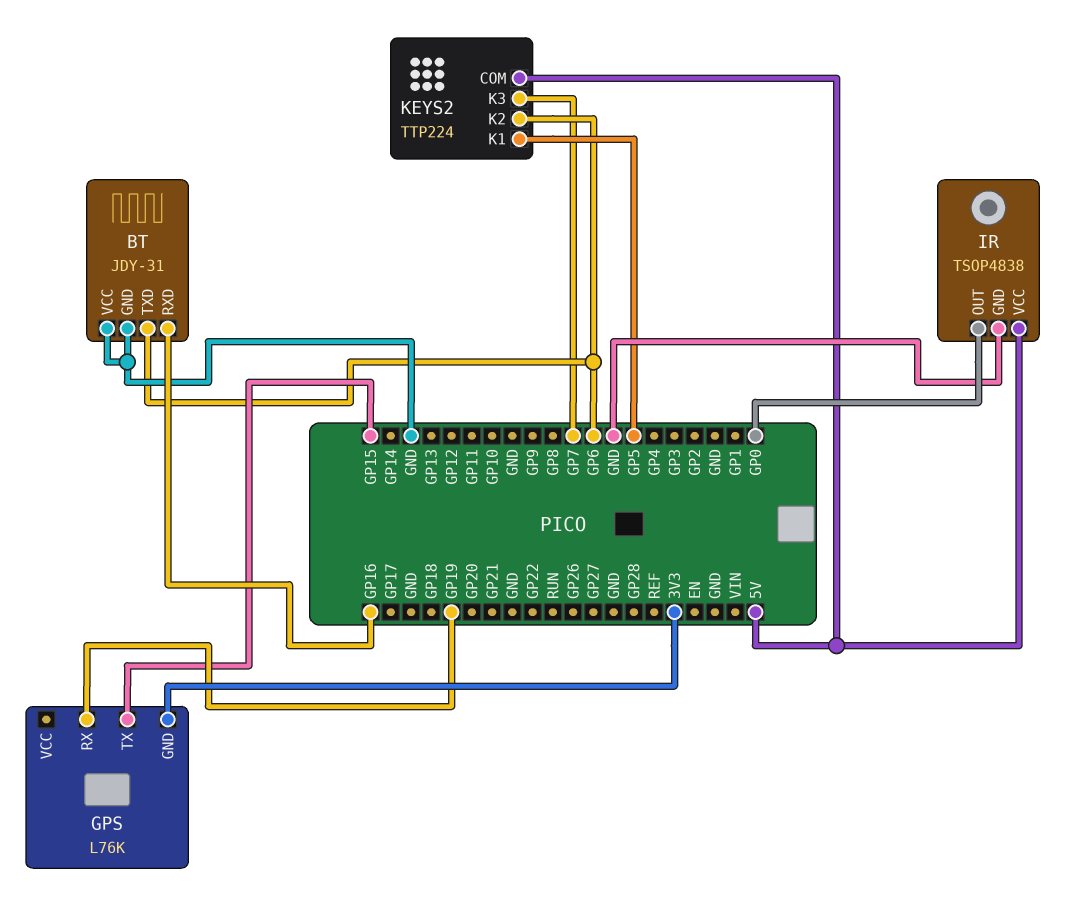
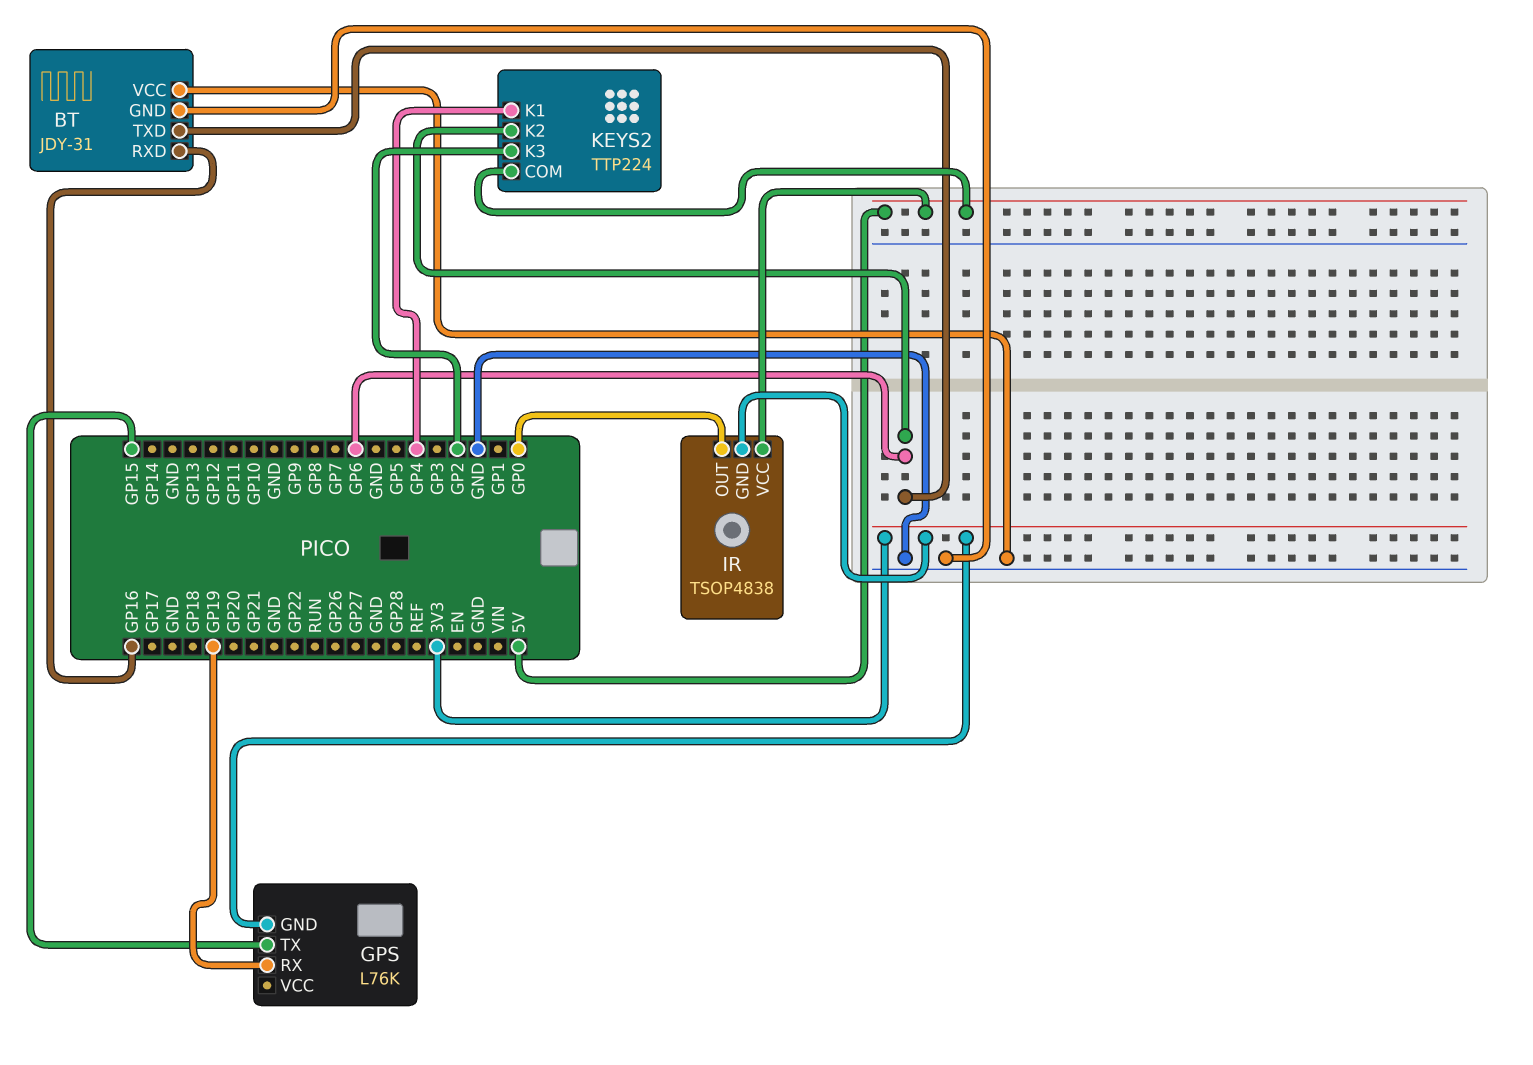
IR pin GND: GND -> 3V3
KEYS2 pin K1: GP5 -> GP4
KEYS2 pin K3: GP7 -> GP2

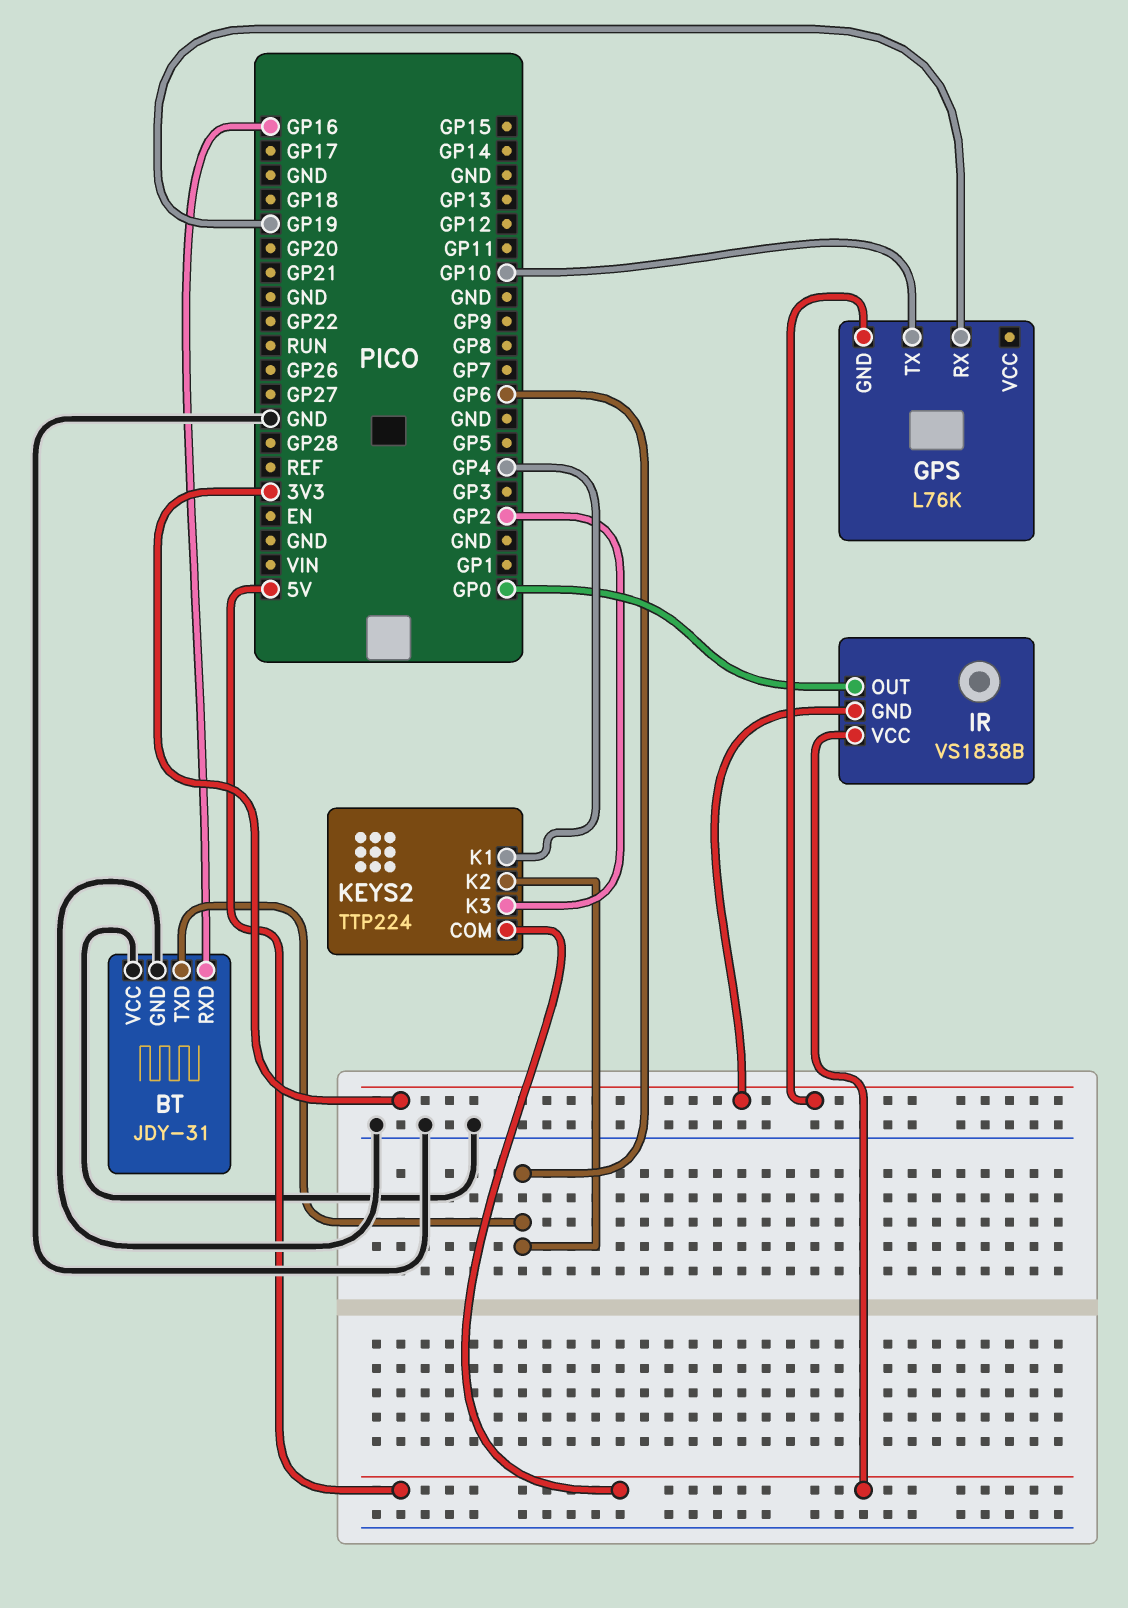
GPS pin TX: GP15 -> GP10
IR: TSOP4838 -> VS1838B

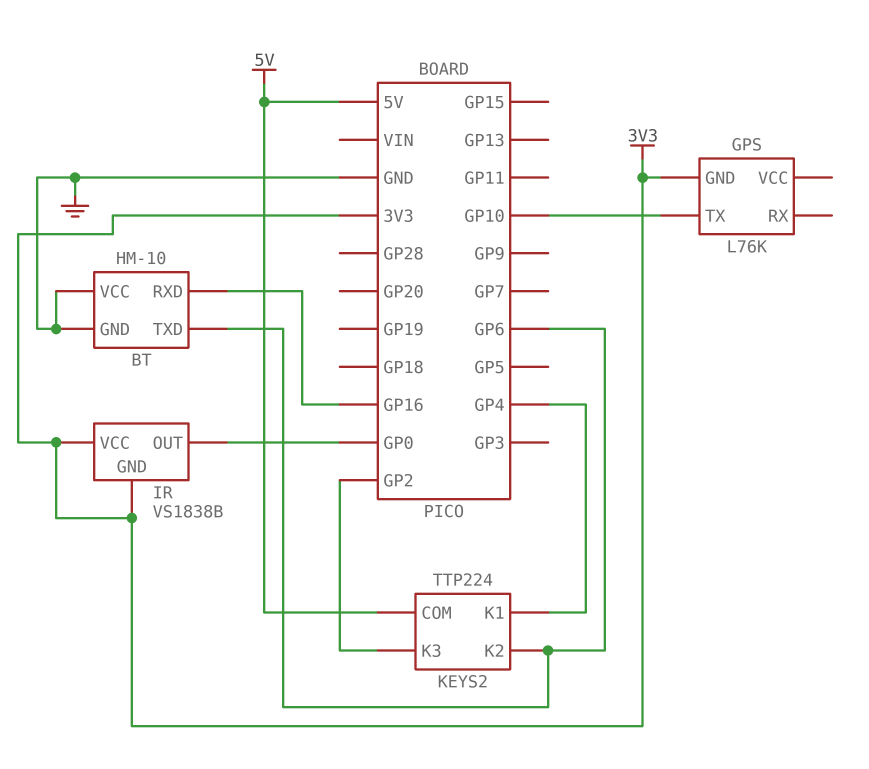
BT: JDY-31 -> HM-10
GPS pin RX: GP19 -> none
IR pin VCC: 5V -> 3V3

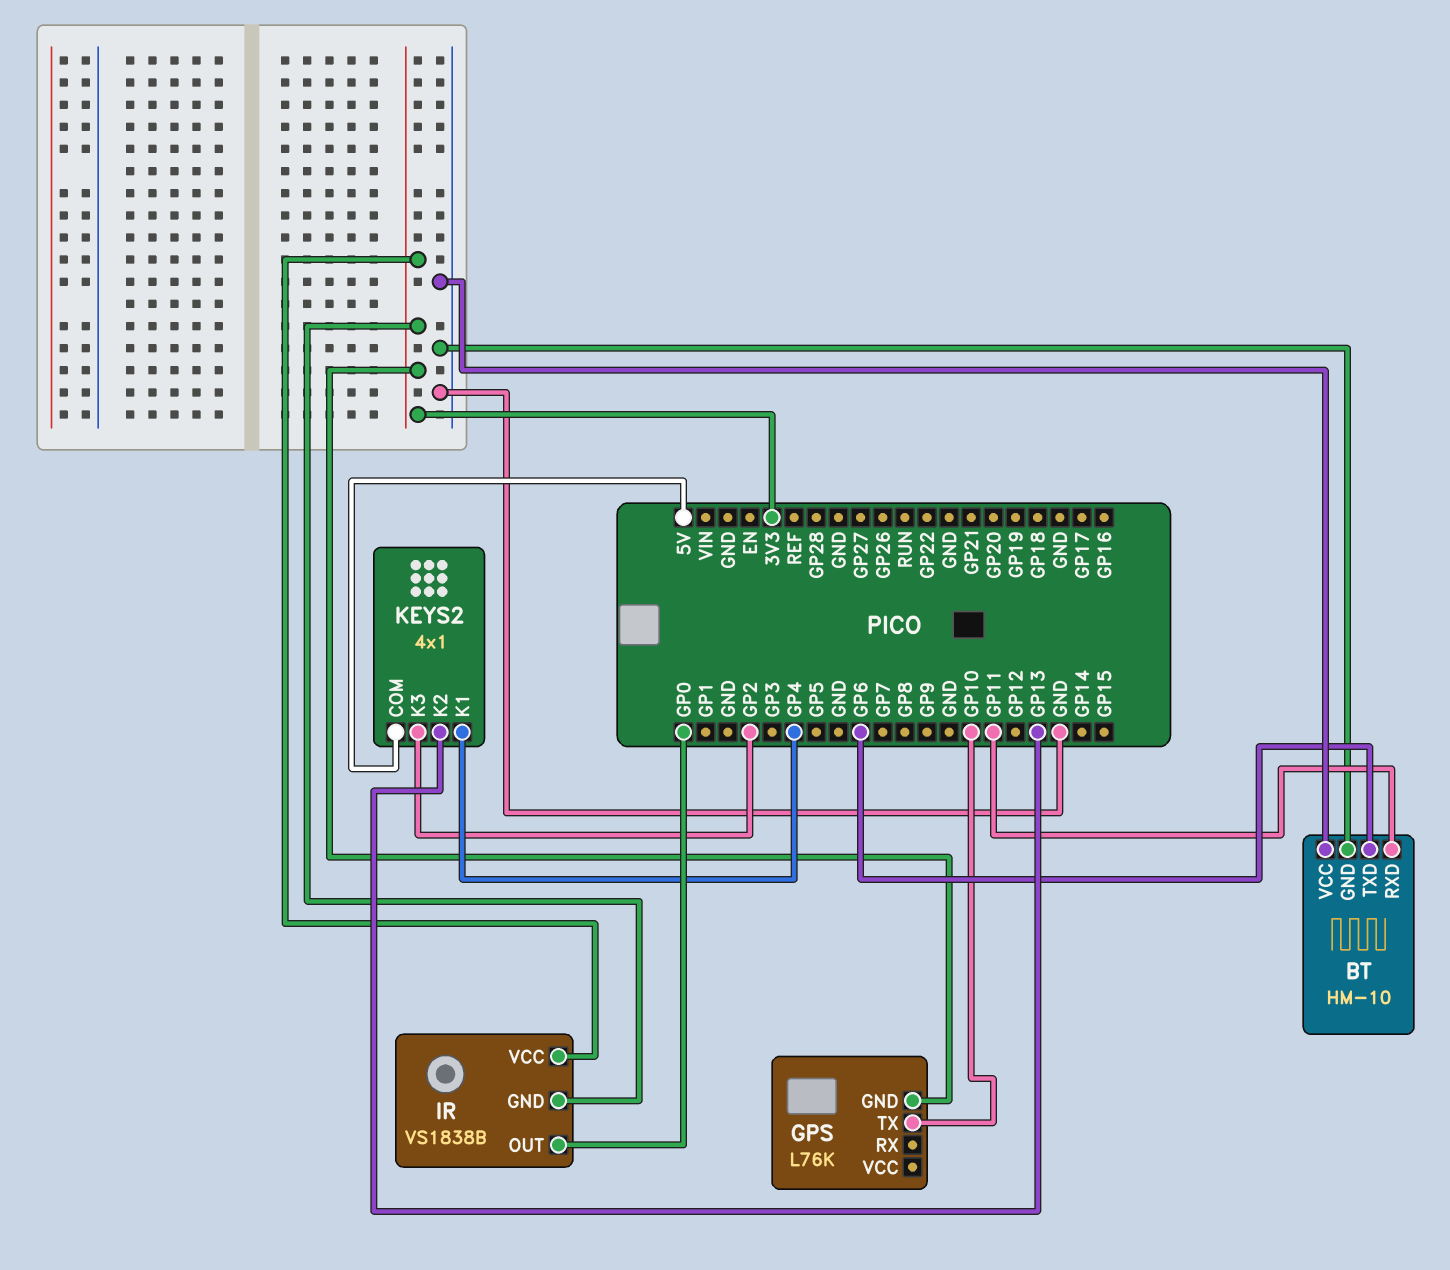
BT pin RXD: GP16 -> GP11
KEYS2: TTP224 -> 4x1
KEYS2 pin K2: GP6 -> GP13

